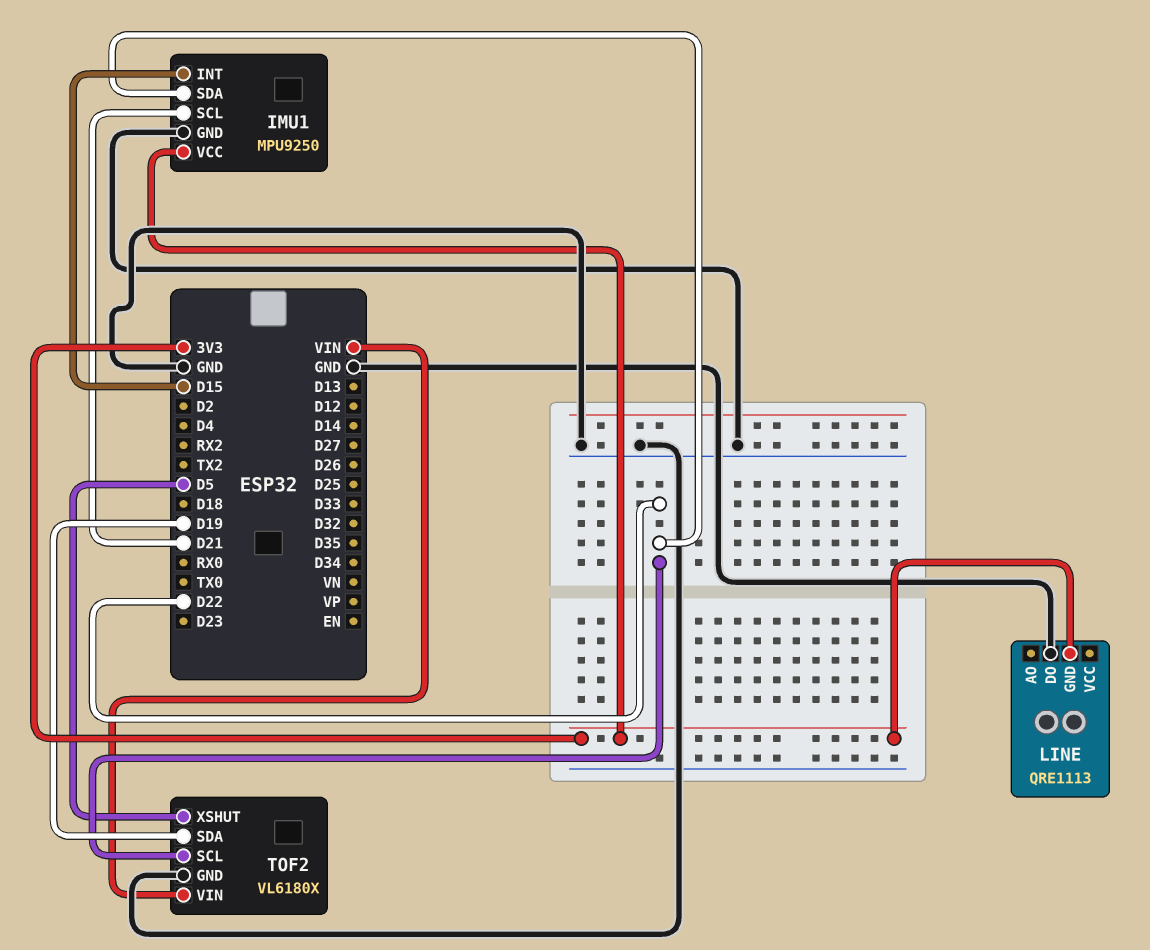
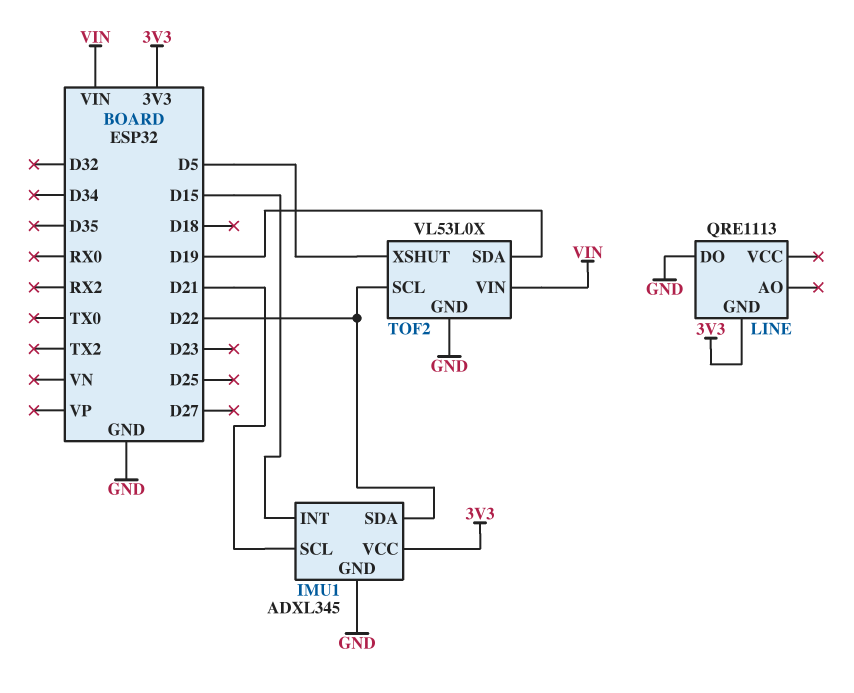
IMU1: MPU9250 -> ADXL345
TOF2: VL6180X -> VL53L0X

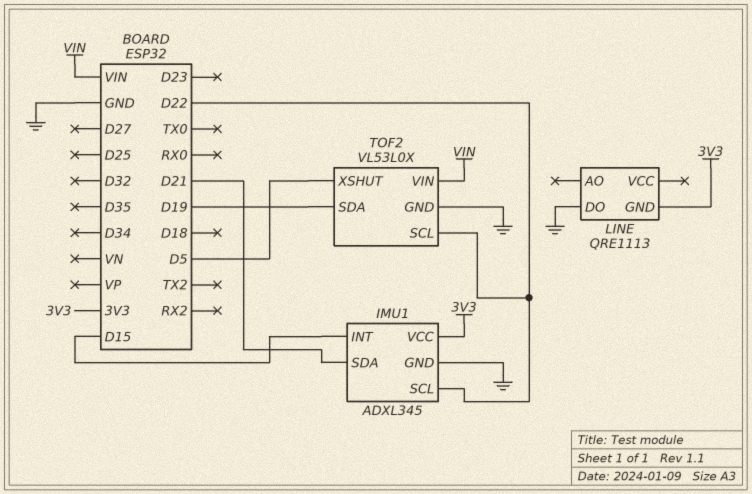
IMU1 pin SCL: D21 -> D22
IMU1 pin SDA: D22 -> D21

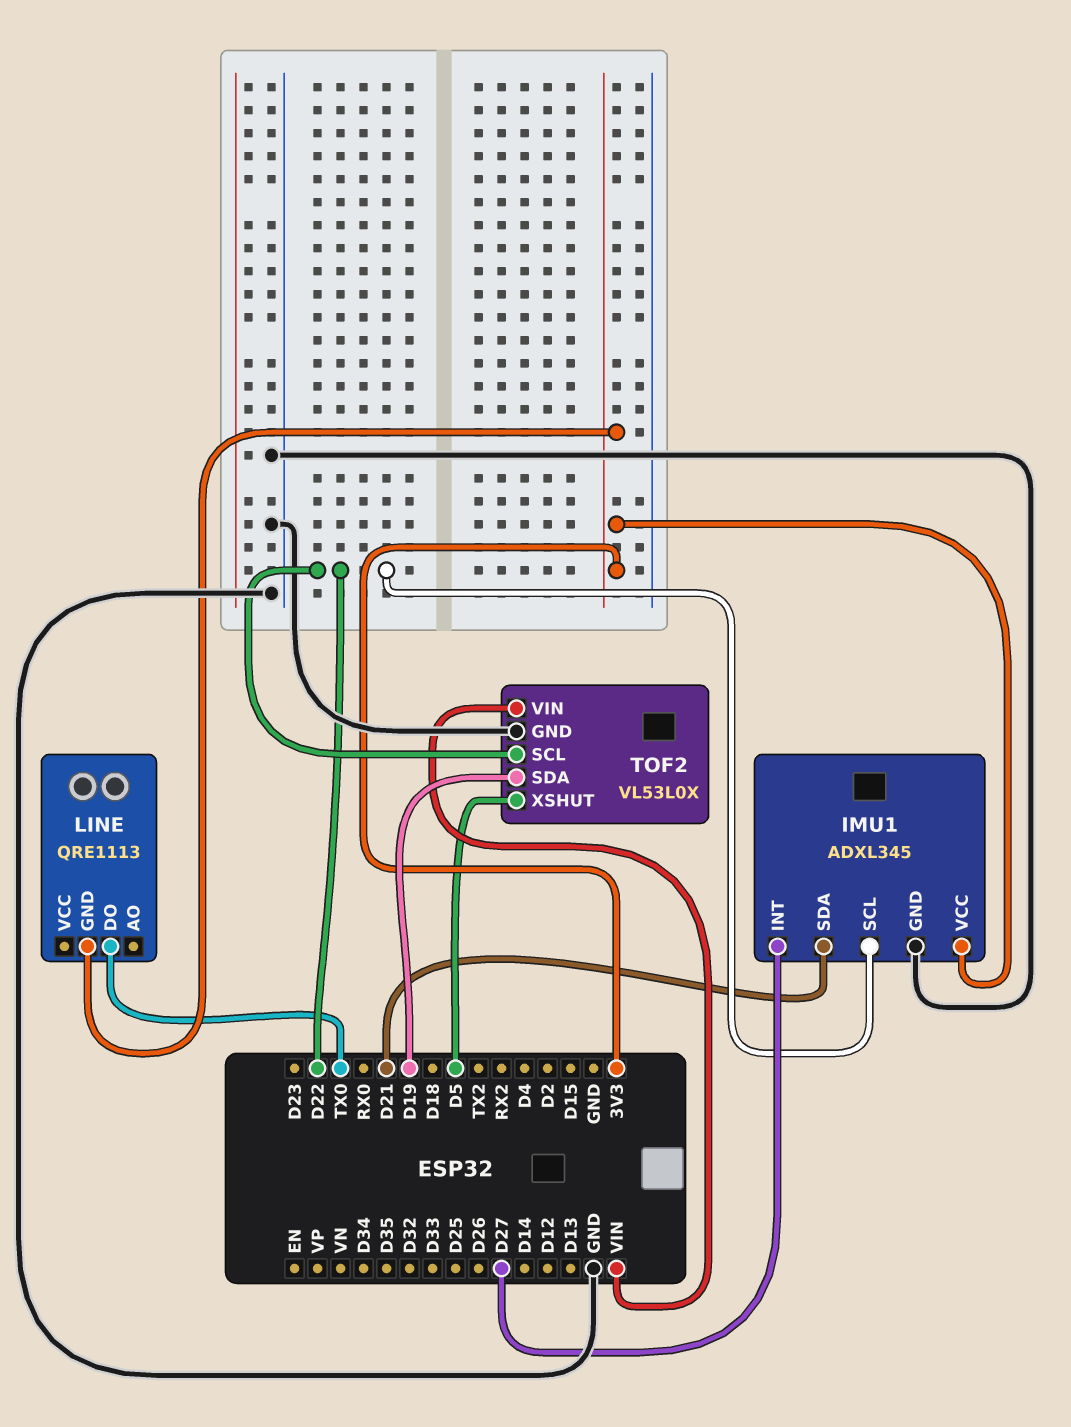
IMU1 pin INT: D15 -> D27
LINE pin DO: GND -> TX0

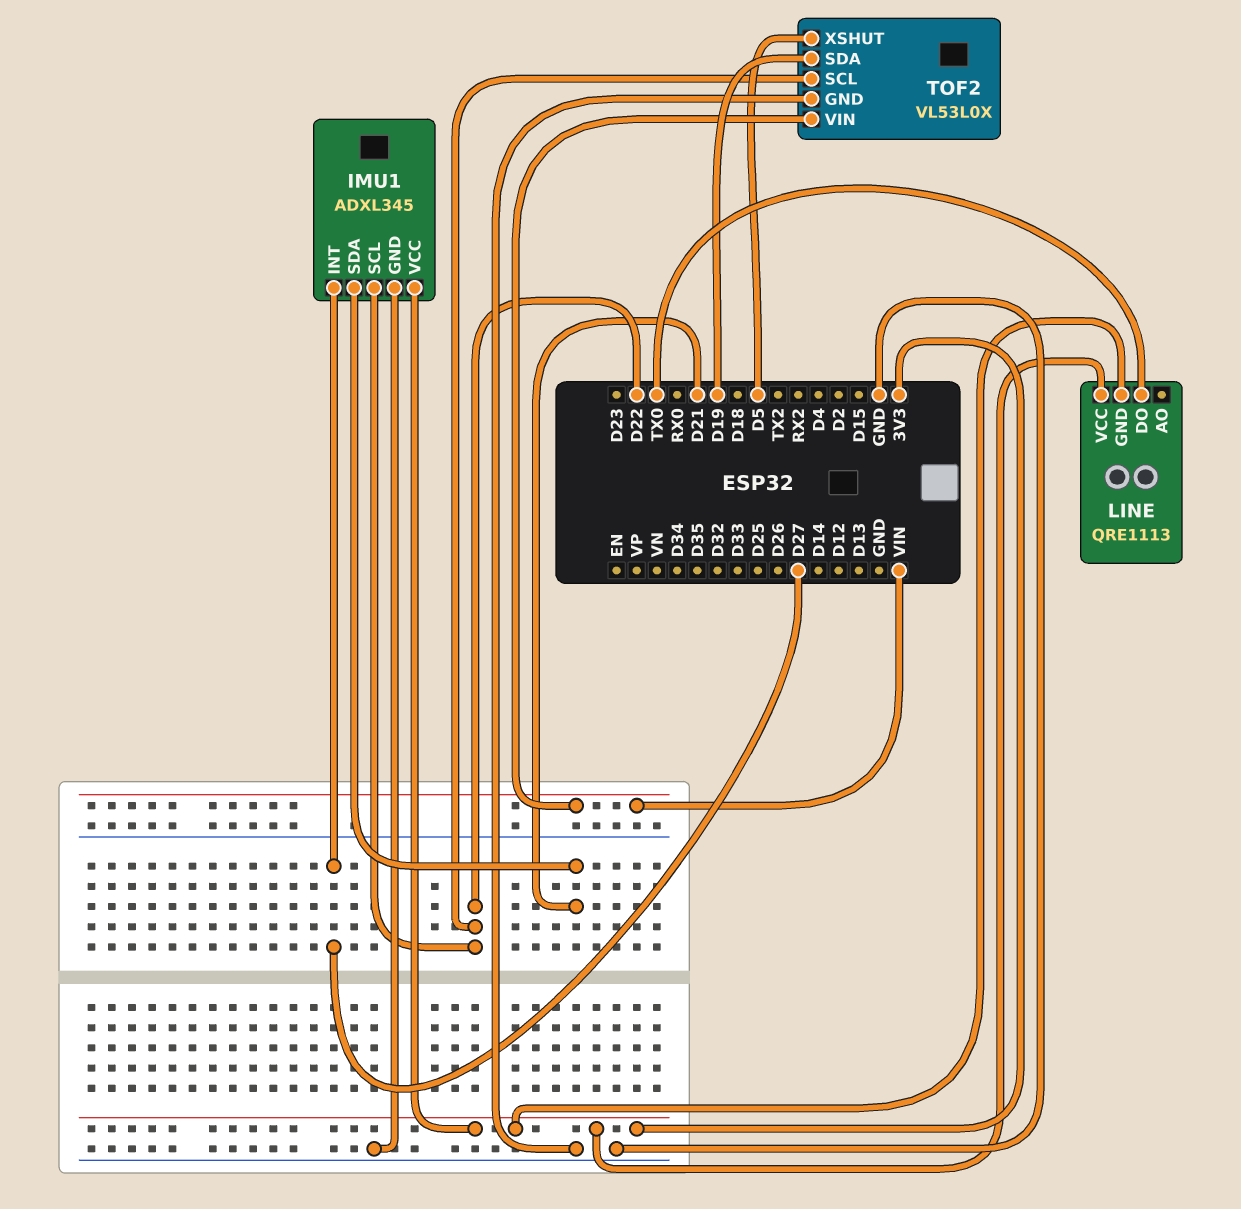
LINE pin VCC: none -> 3V3

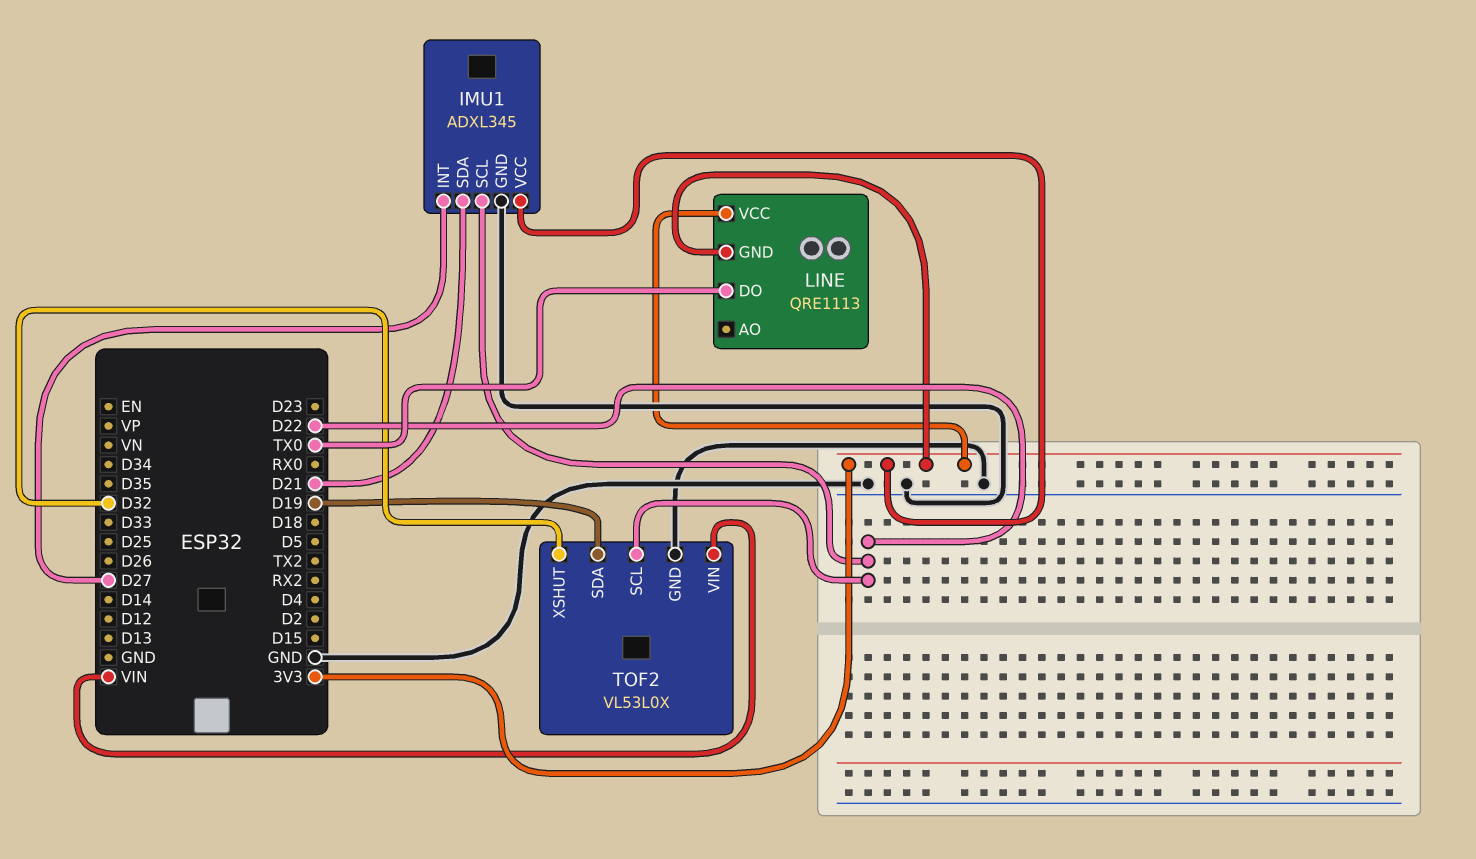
TOF2 pin XSHUT: D5 -> D32

